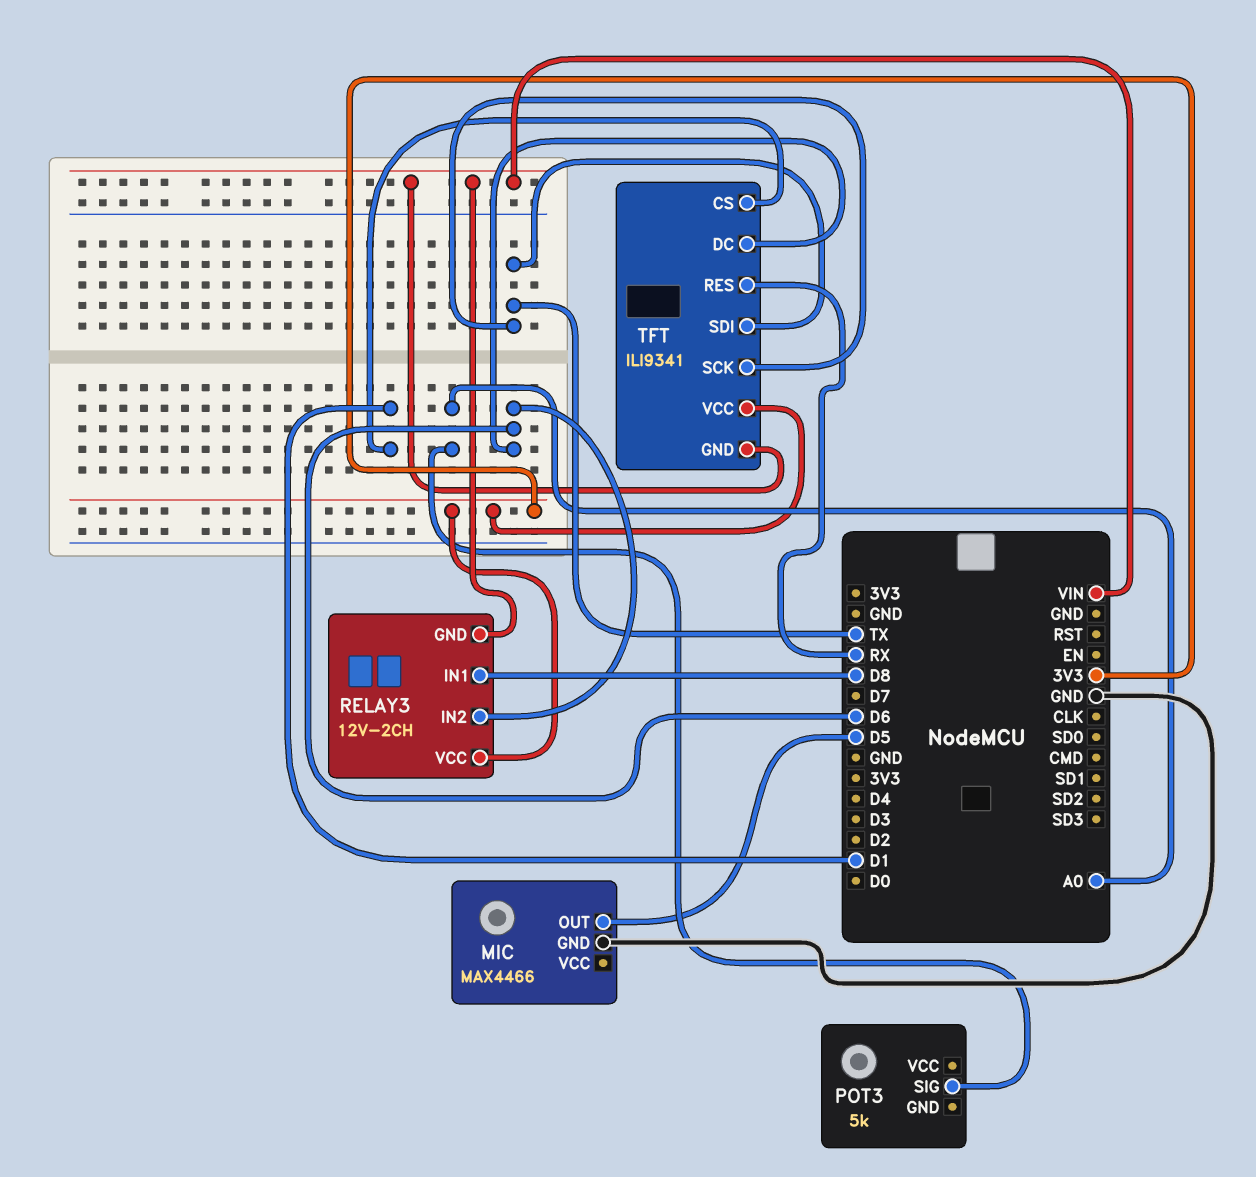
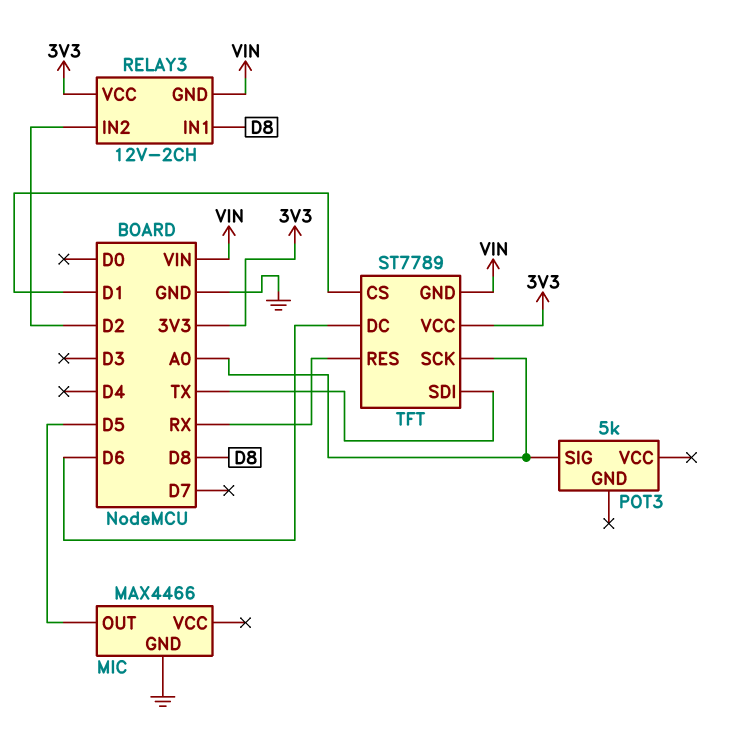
RELAY3 pin IN2: D6 -> D2
TFT: ILI9341 -> ST7789
TFT pin SCK: TX -> A0

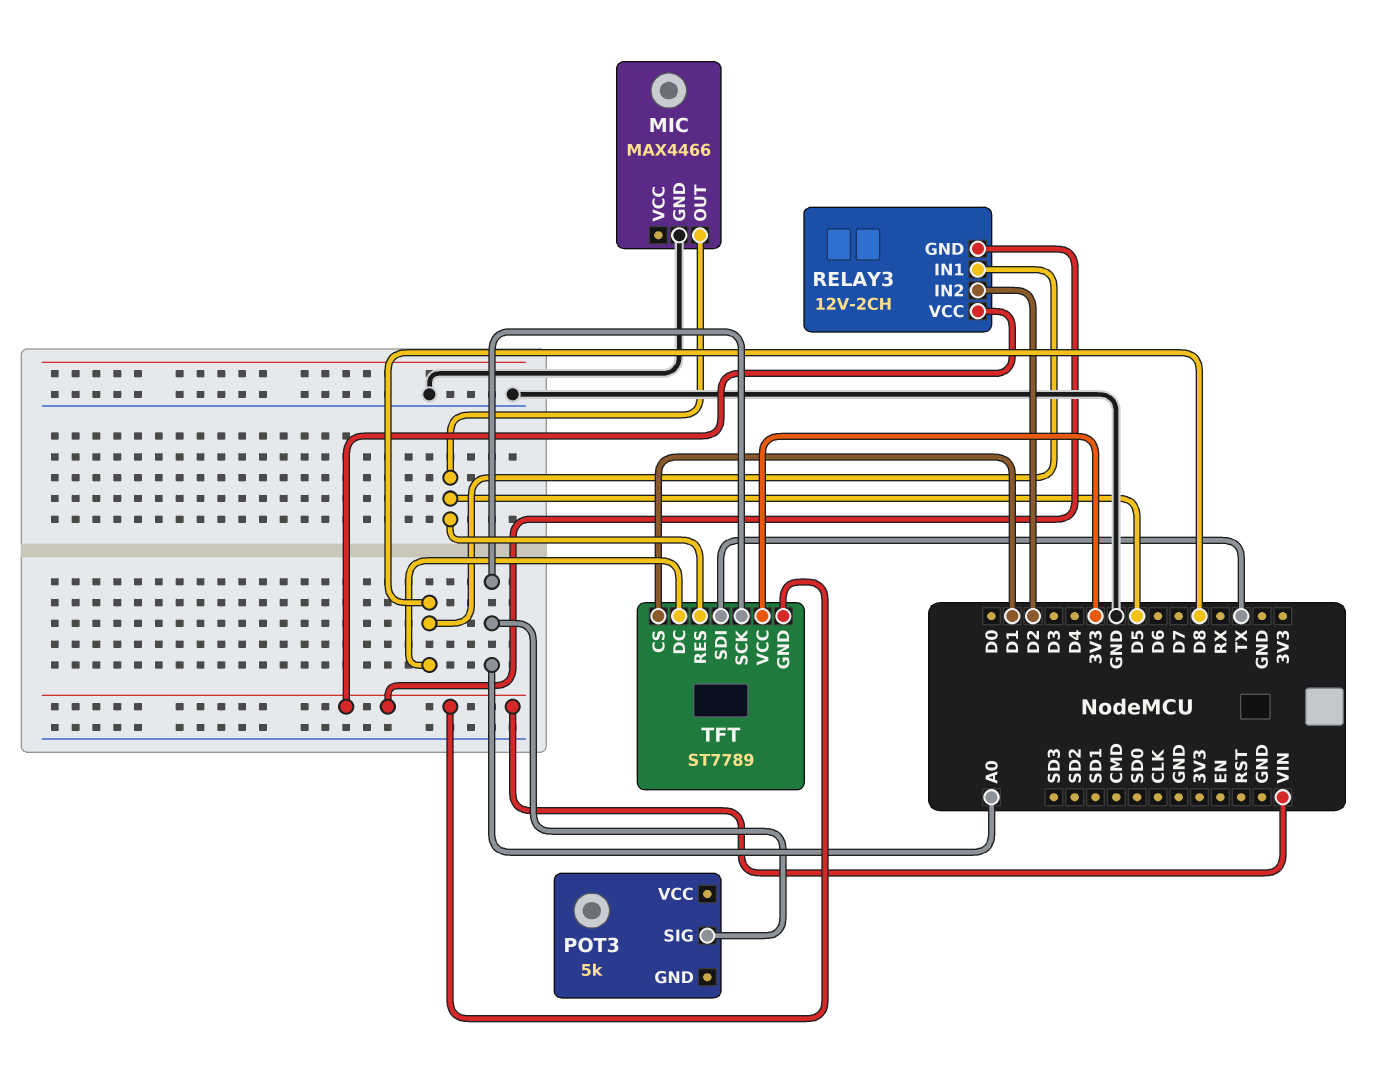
RELAY3 pin VCC: 3V3 -> VIN
TFT pin DC: D6 -> D8
TFT pin RES: RX -> D5

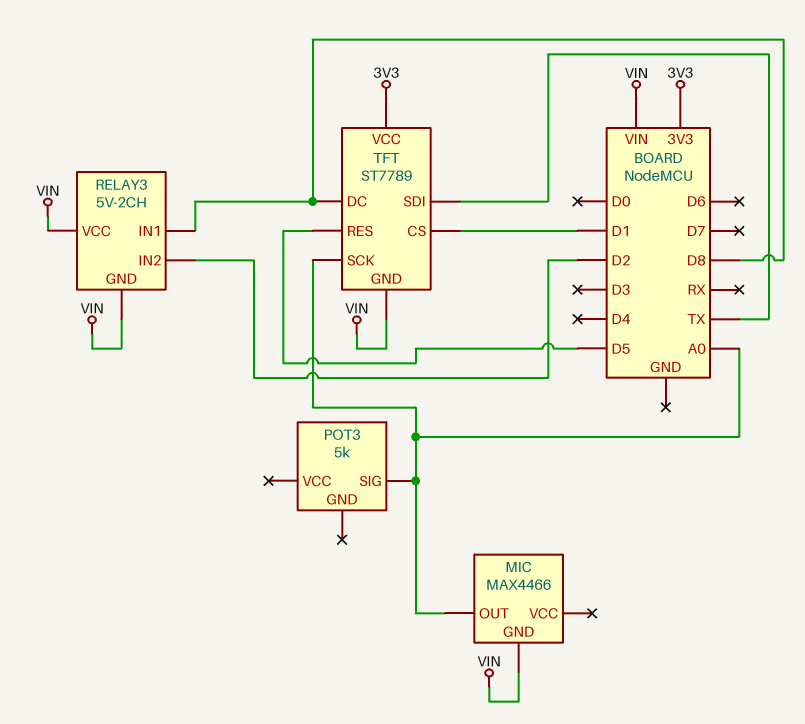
MIC pin GND: GND -> VIN
MIC pin OUT: D5 -> A0
RELAY3: 12V-2CH -> 5V-2CH

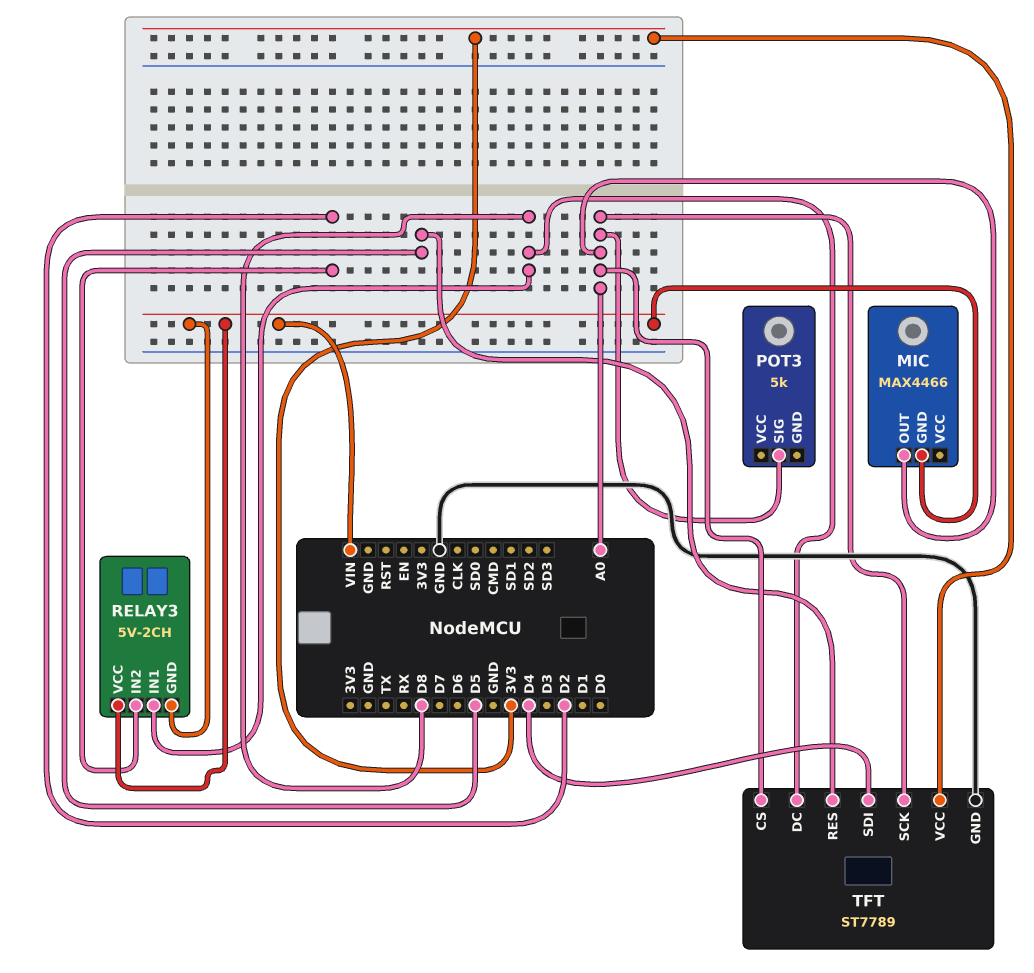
TFT pin CS: D1 -> A0
TFT pin GND: VIN -> GND
TFT pin SDI: TX -> D4

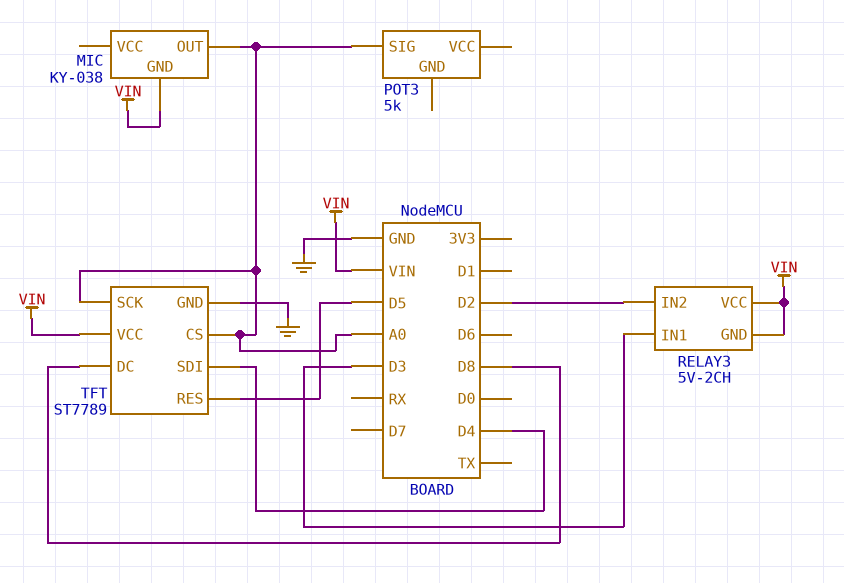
MIC: MAX4466 -> KY-038
RELAY3 pin IN1: D8 -> D3
TFT pin VCC: 3V3 -> VIN

